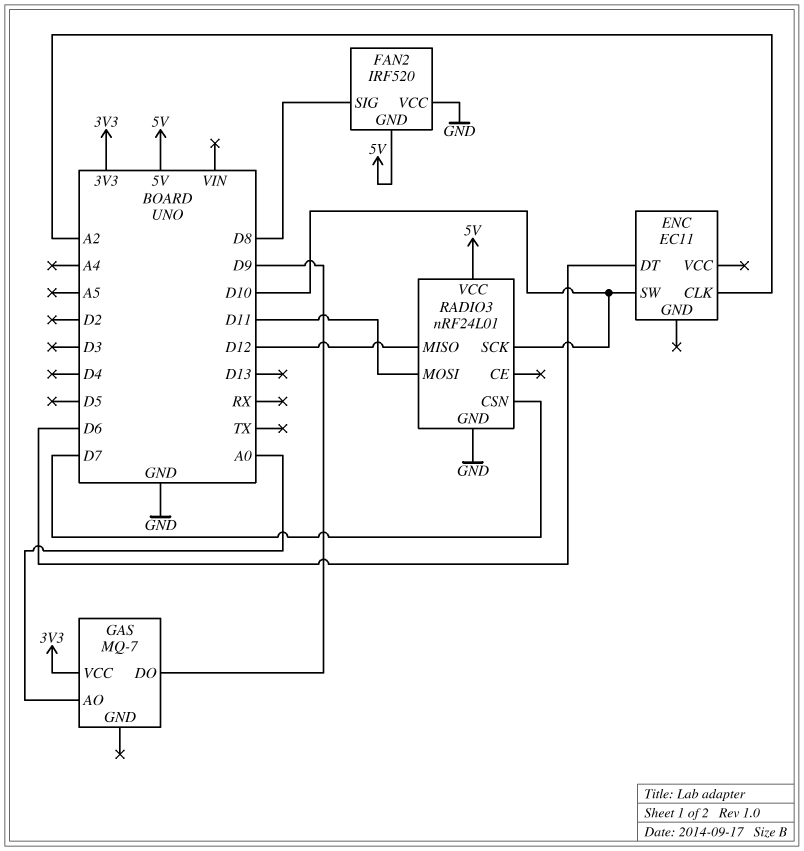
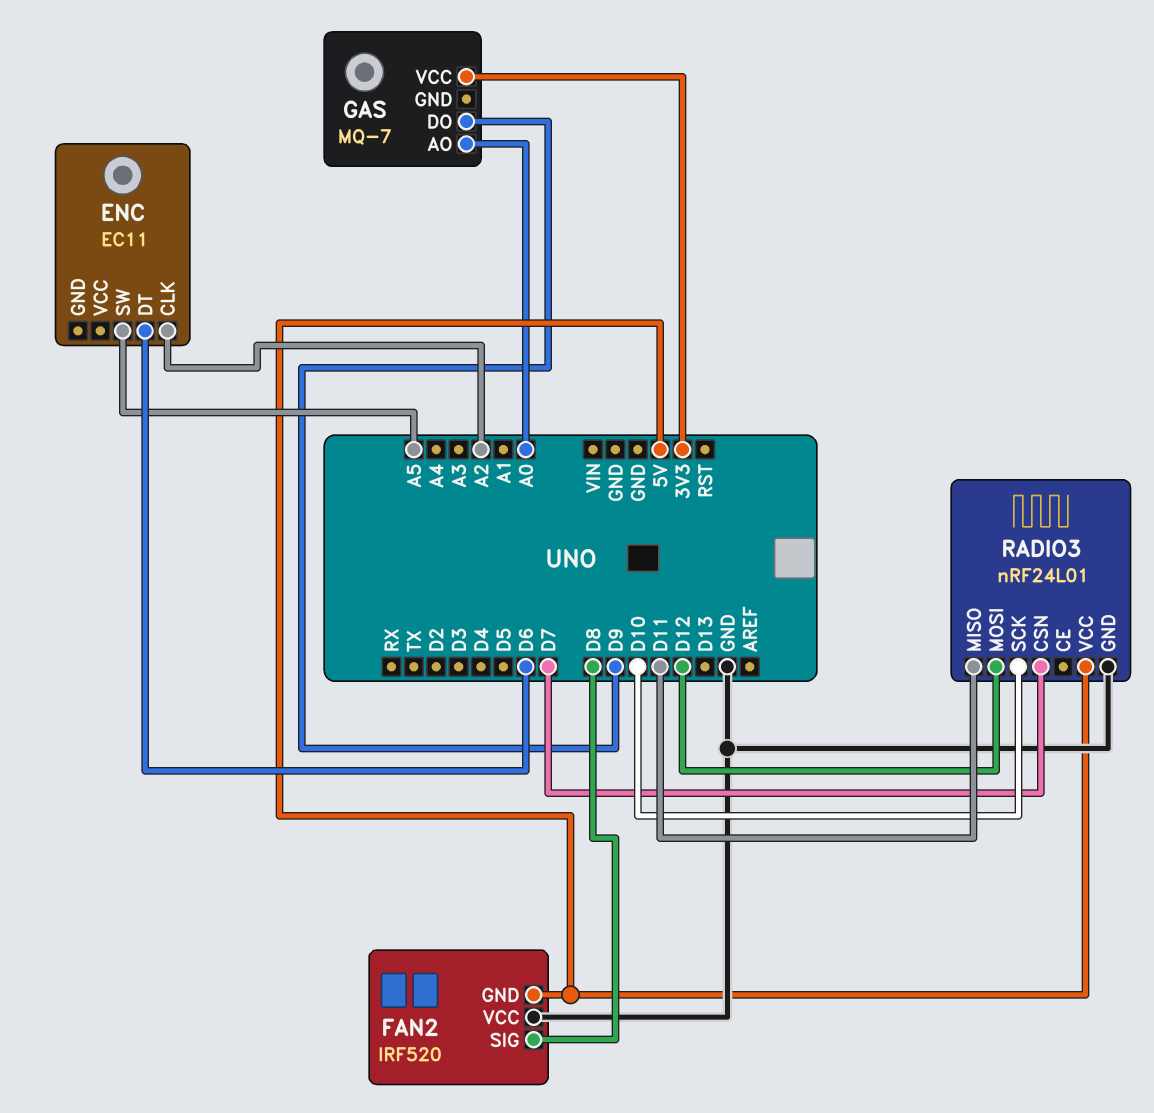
ENC pin SW: D10 -> A5
RADIO3 pin MISO: D12 -> D11
RADIO3 pin MOSI: D11 -> D12

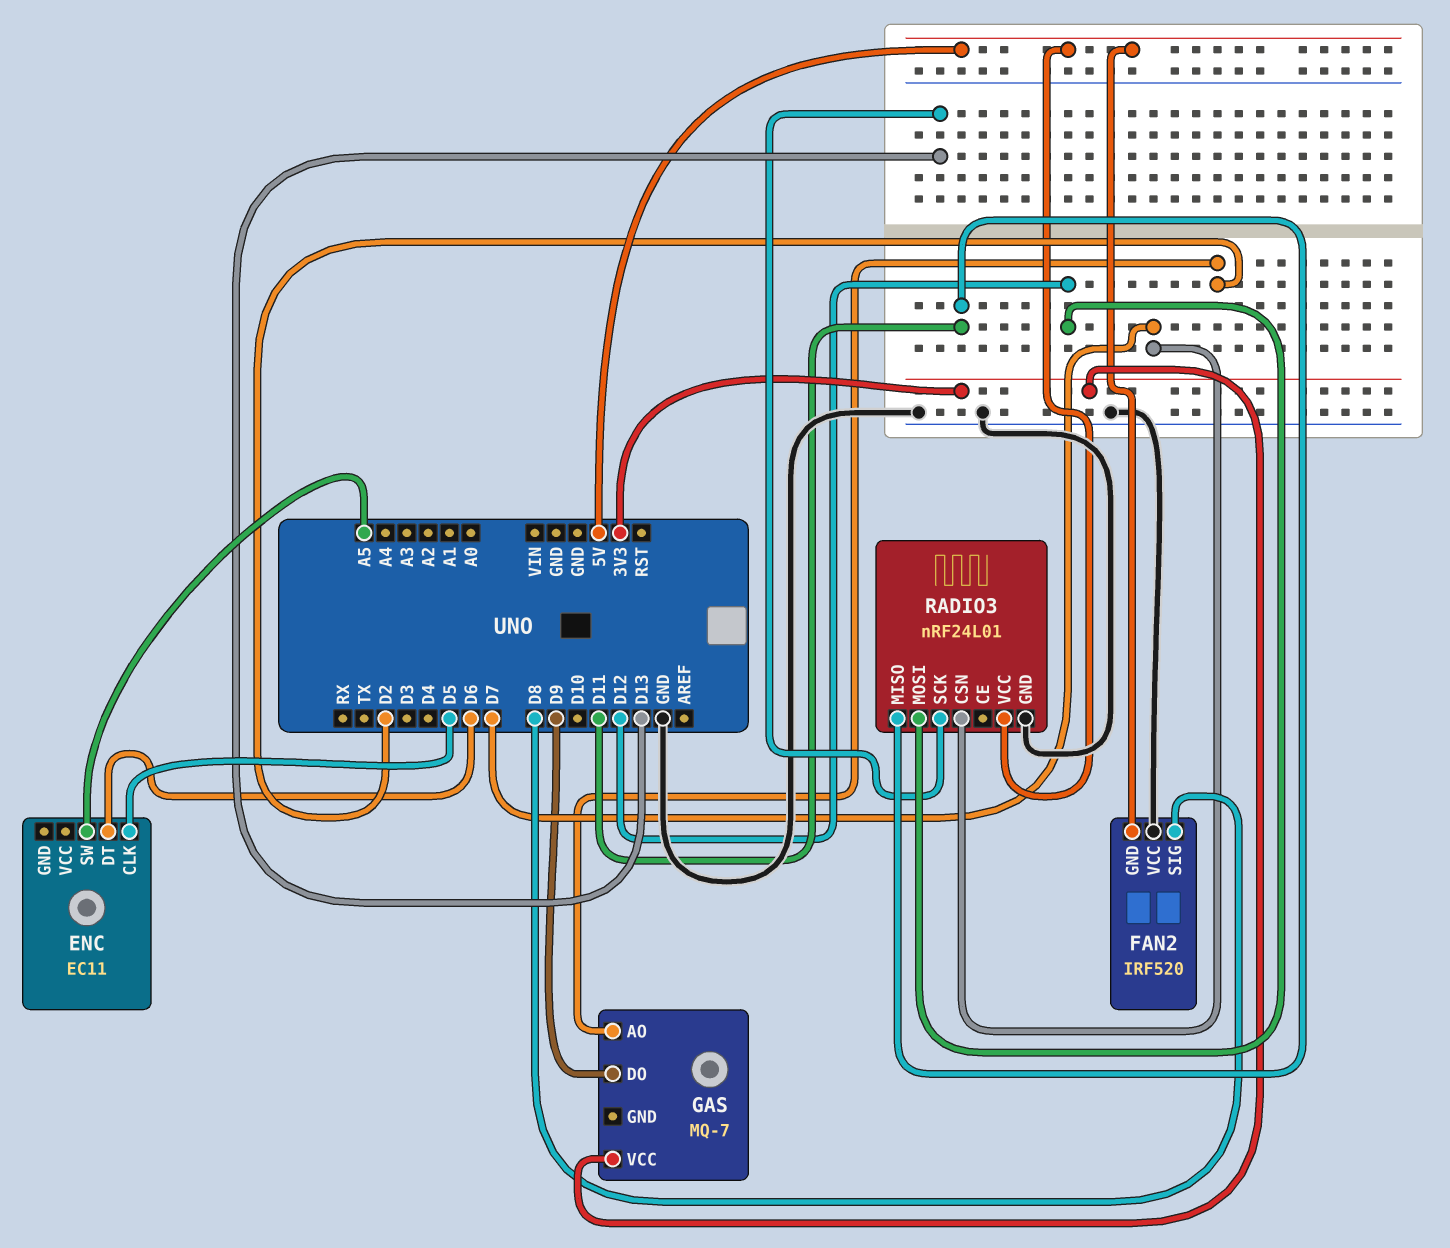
ENC pin CLK: A2 -> D5
GAS pin AO: A0 -> D2
RADIO3 pin SCK: D10 -> D13

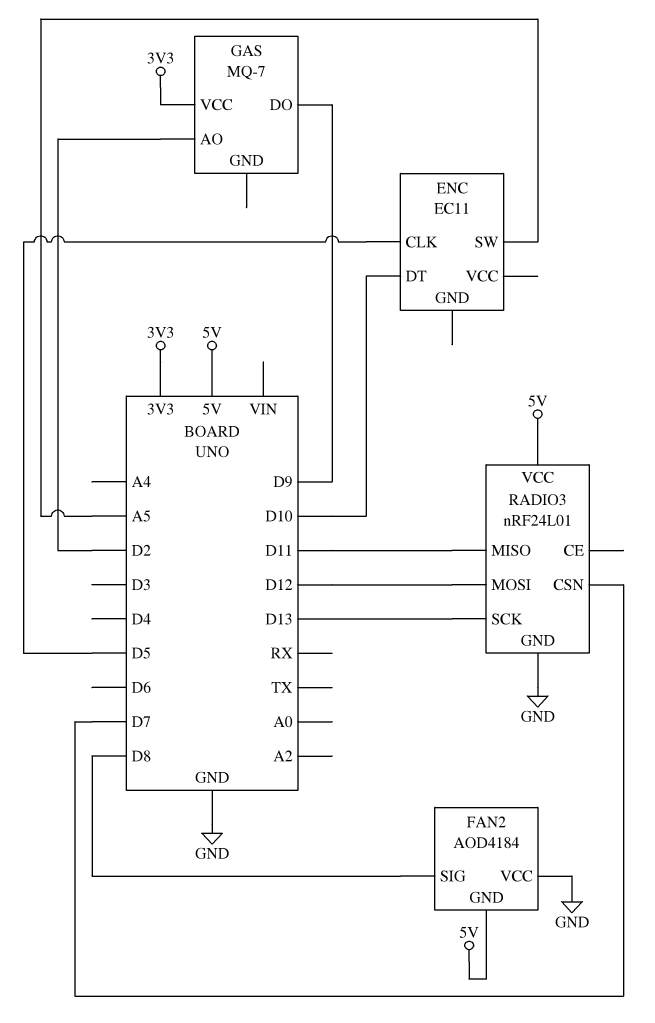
ENC pin DT: D6 -> D10
FAN2: IRF520 -> AOD4184

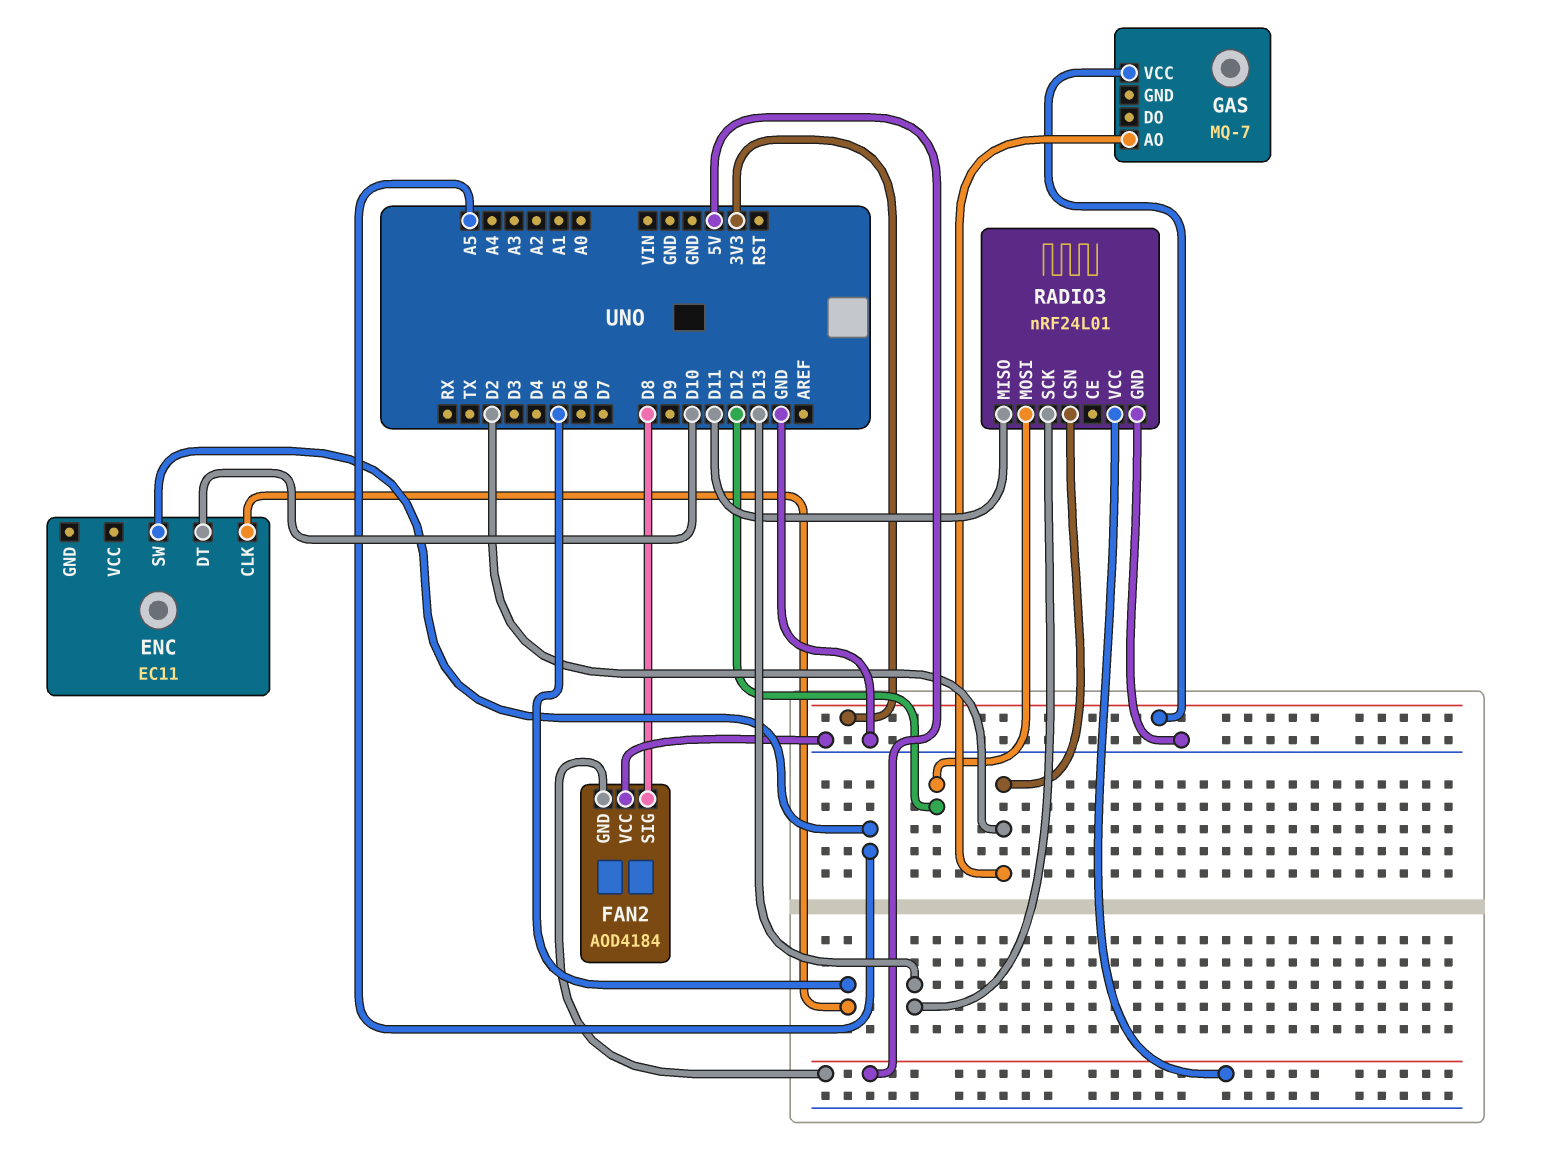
GAS pin DO: D9 -> none
RADIO3 pin CSN: D7 -> D2

